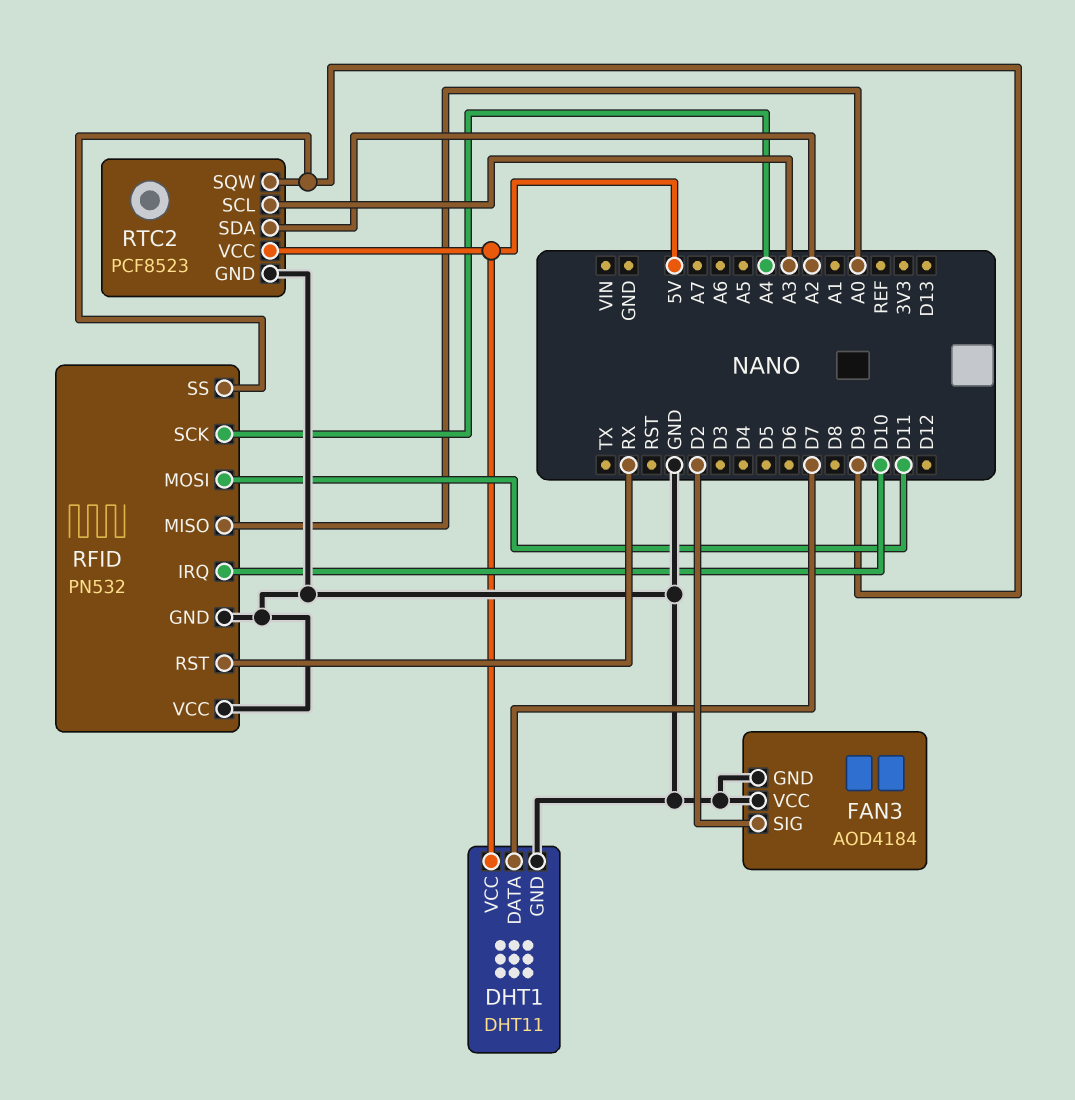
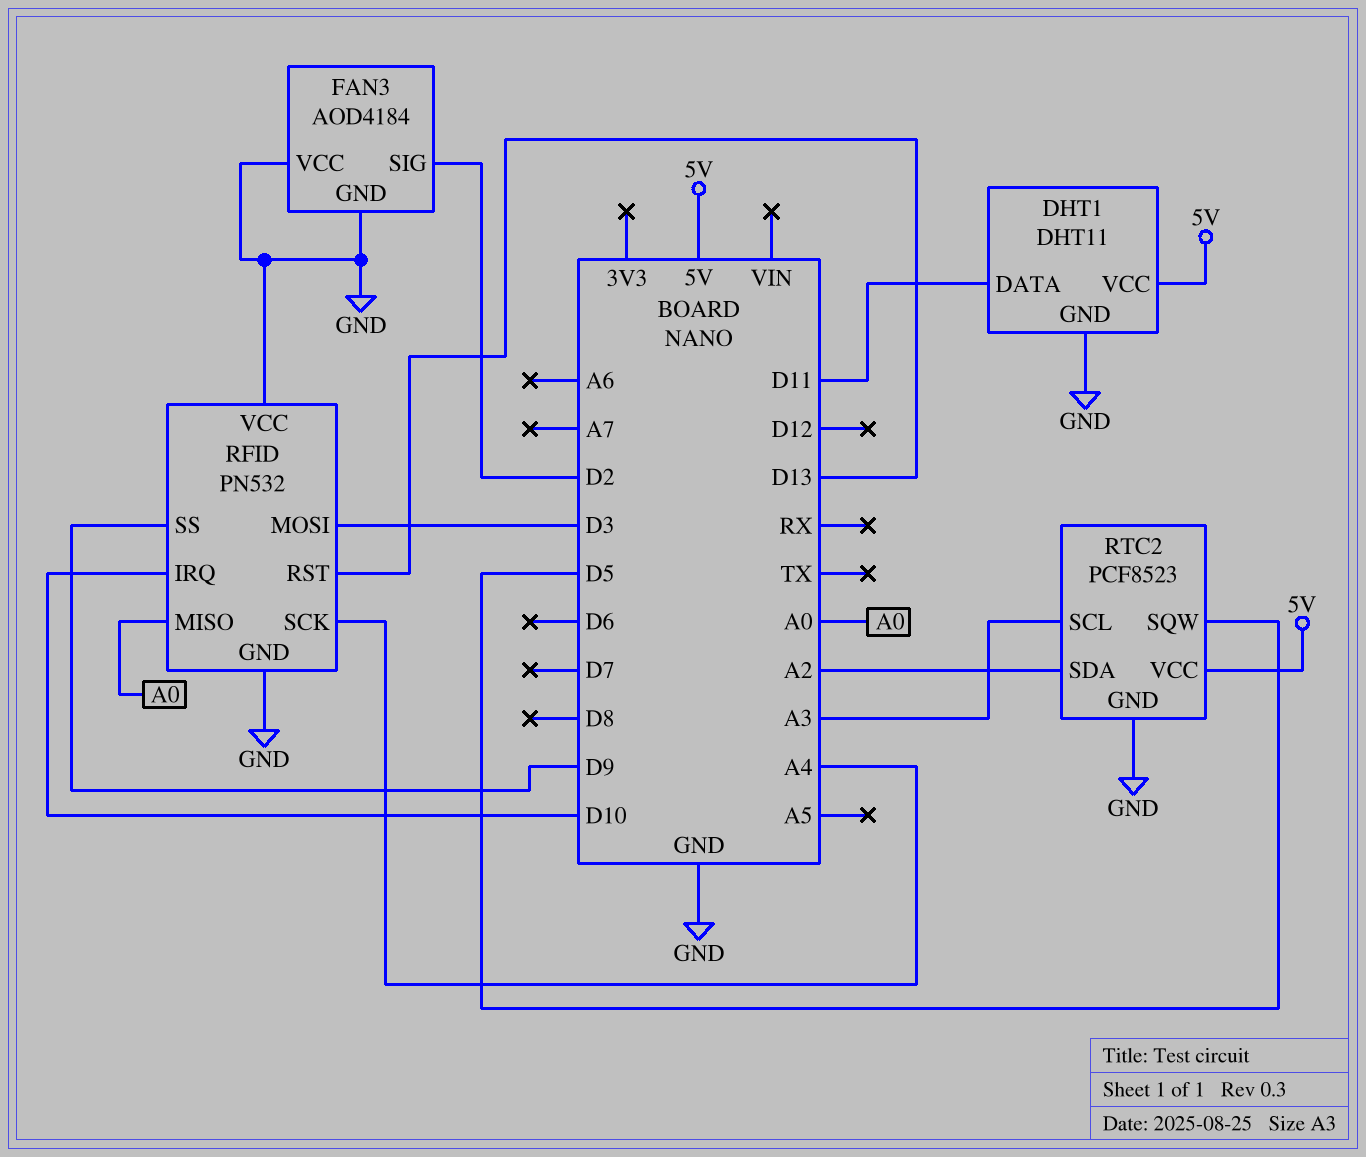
DHT1 pin DATA: D7 -> D11
RFID pin MOSI: D11 -> D3
RFID pin RST: RX -> D13
RTC2 pin SQW: D9 -> D5

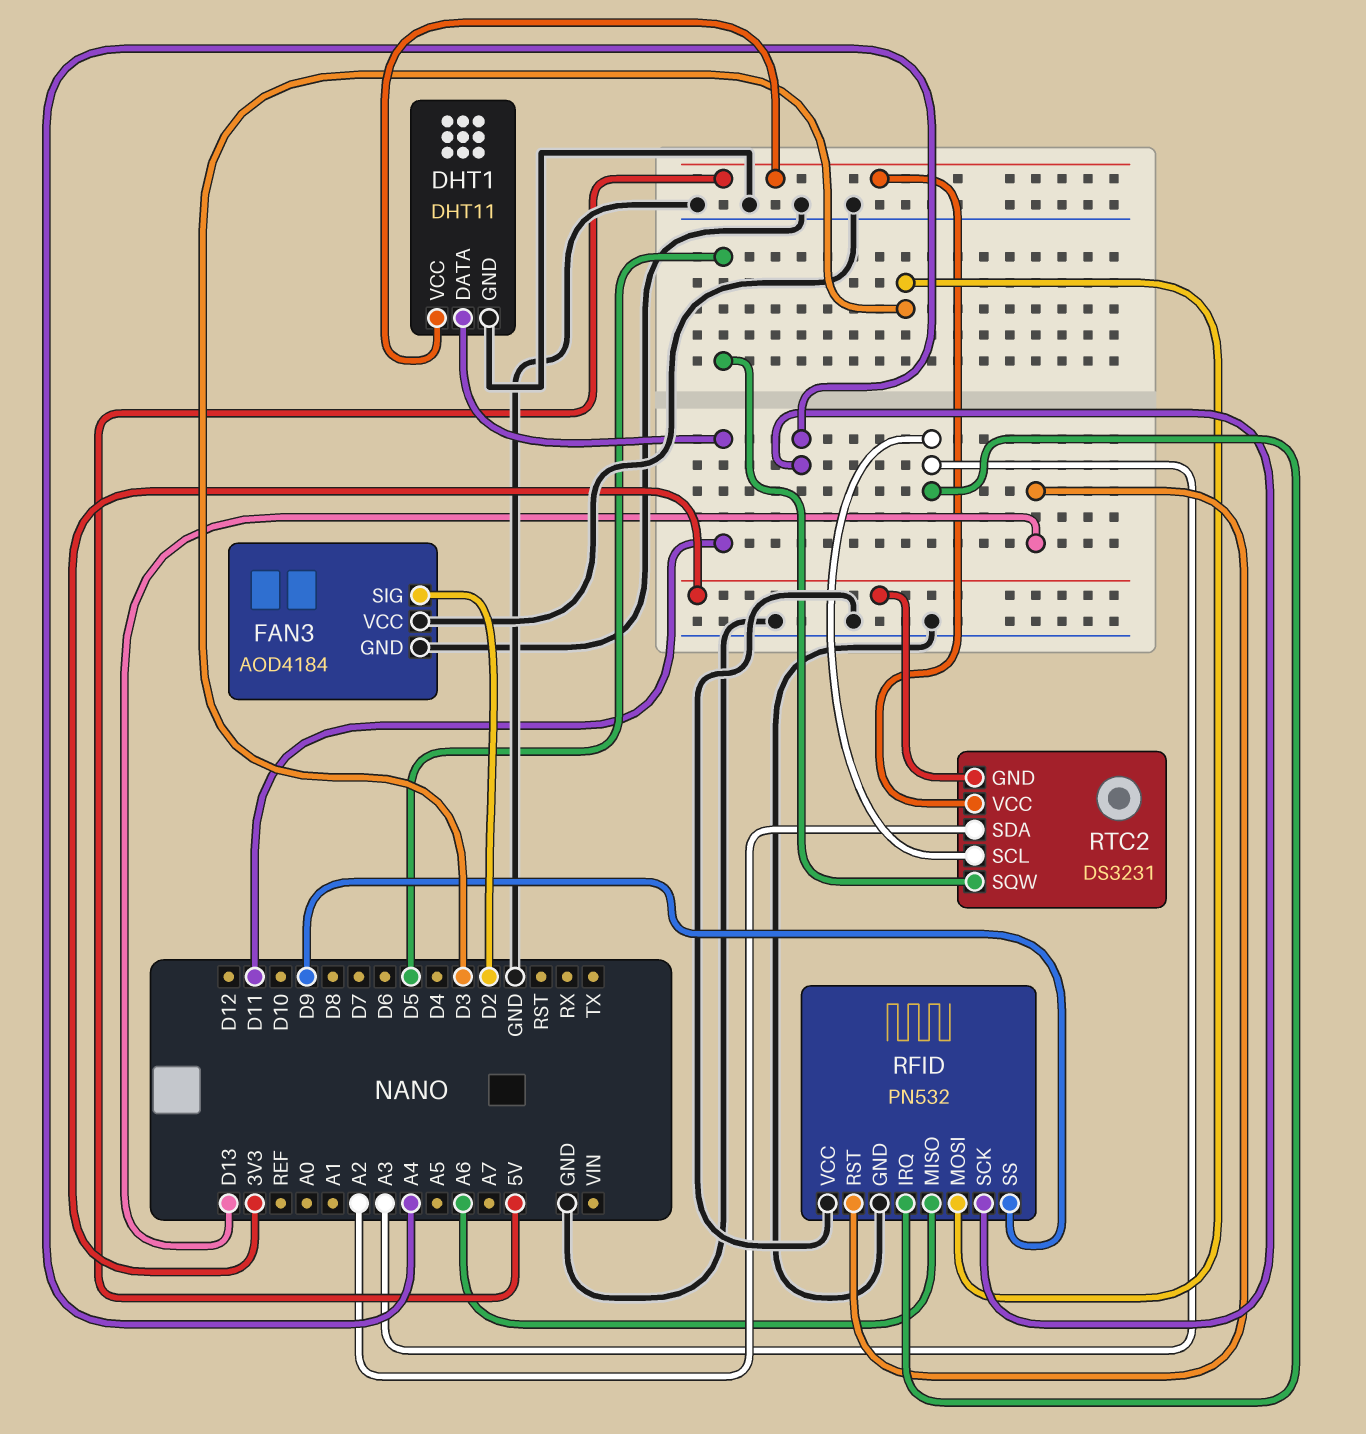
RFID pin IRQ: D10 -> A3
RFID pin MISO: A0 -> A6
RTC2: PCF8523 -> DS3231
RTC2 pin GND: GND -> 3V3

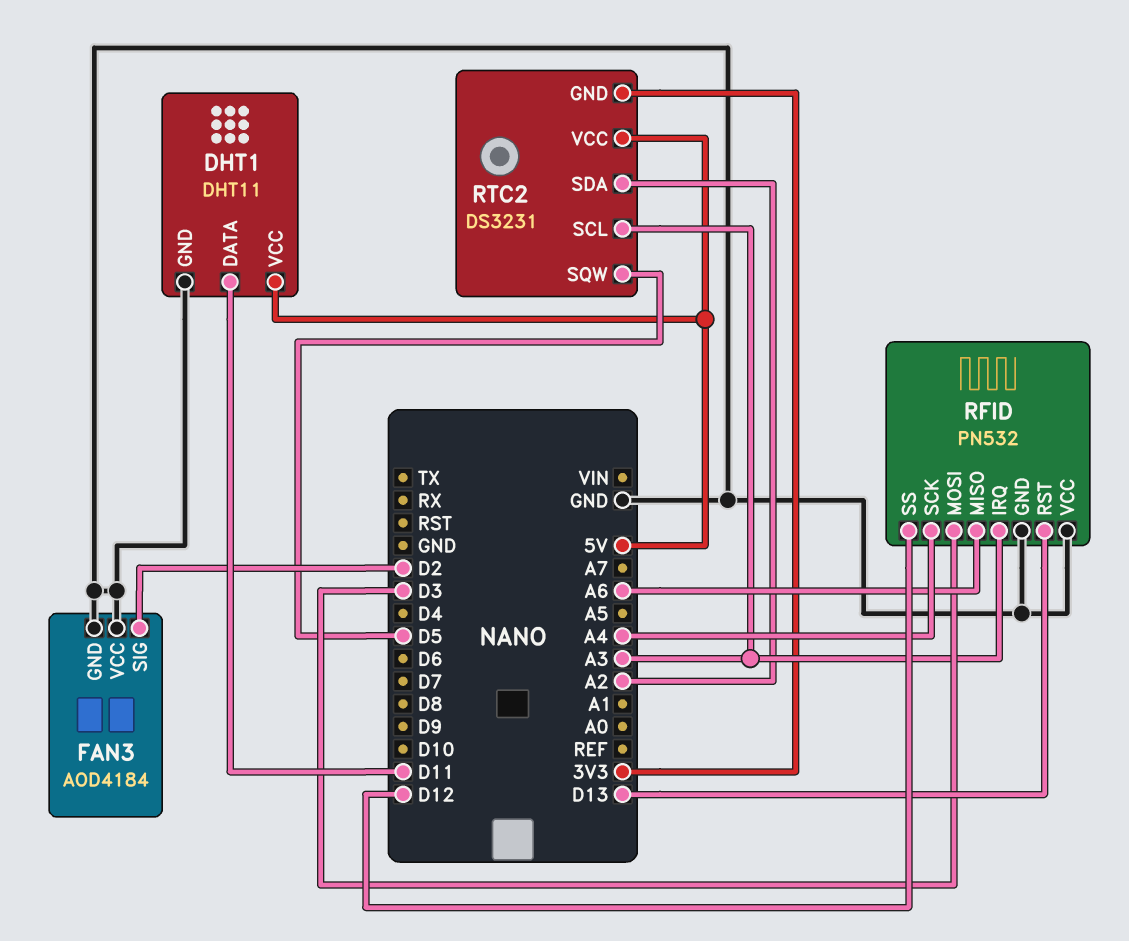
RFID pin SS: D9 -> D12

